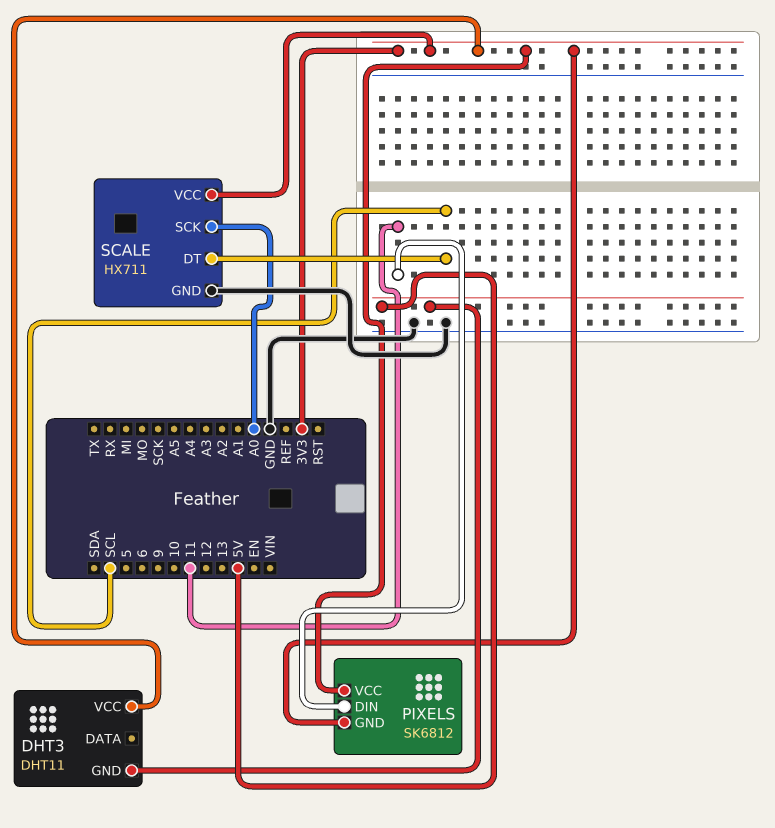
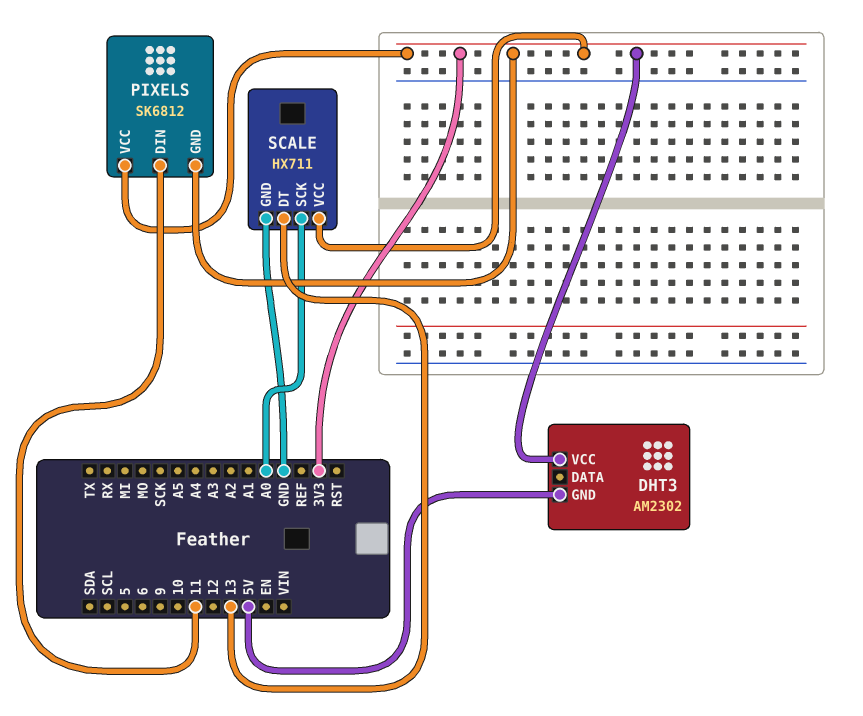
DHT3: DHT11 -> AM2302
SCALE pin DT: SCL -> 13

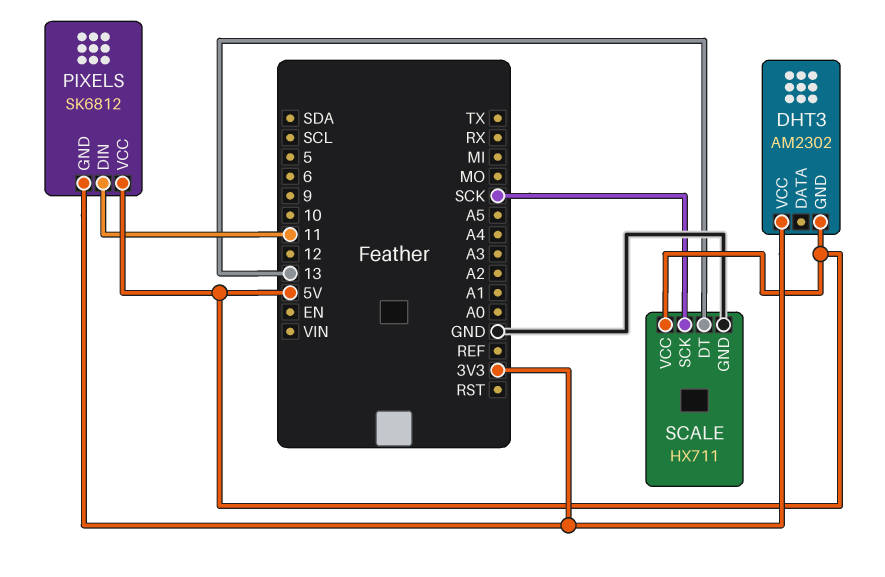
PIXELS pin VCC: 3V3 -> 5V
SCALE pin SCK: A0 -> SCK
SCALE pin VCC: 3V3 -> 5V

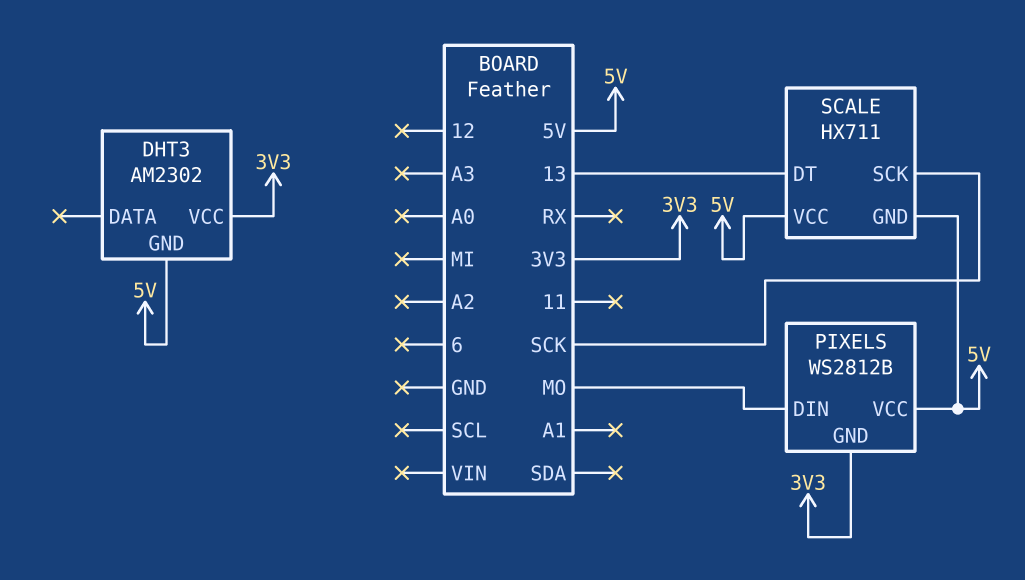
PIXELS: SK6812 -> WS2812B
PIXELS pin DIN: 11 -> MO
SCALE pin GND: GND -> 5V

